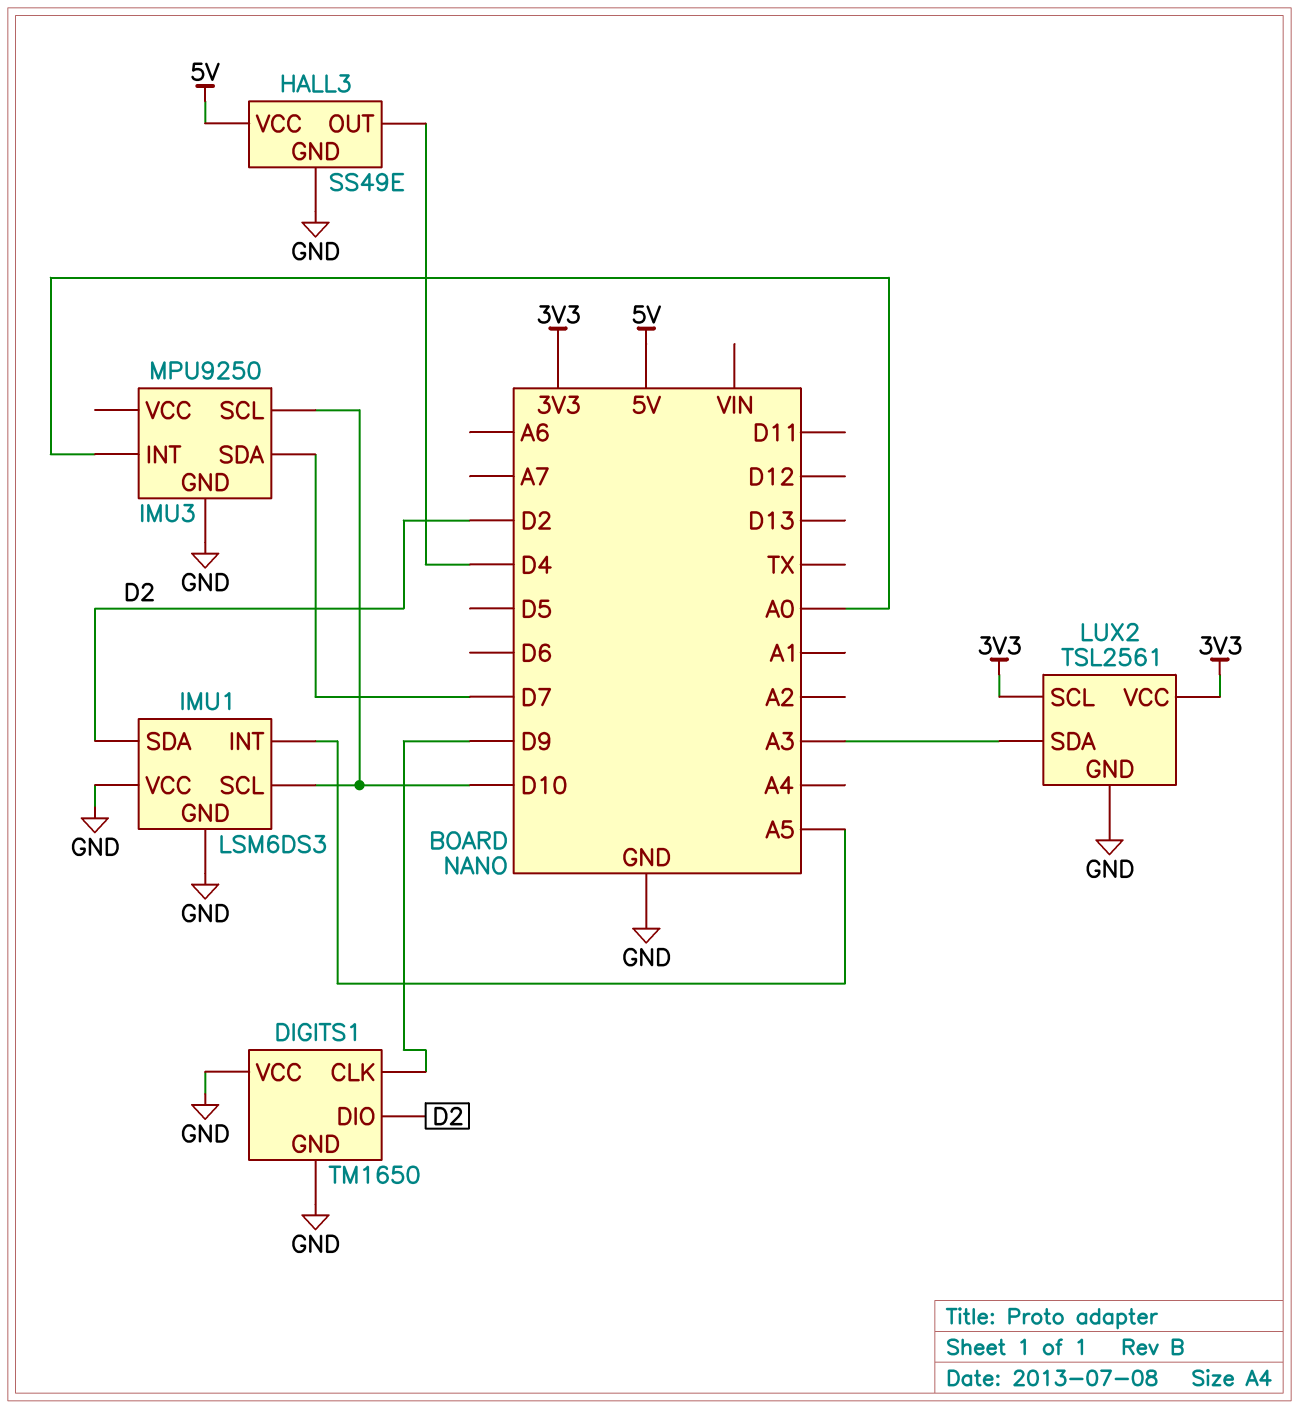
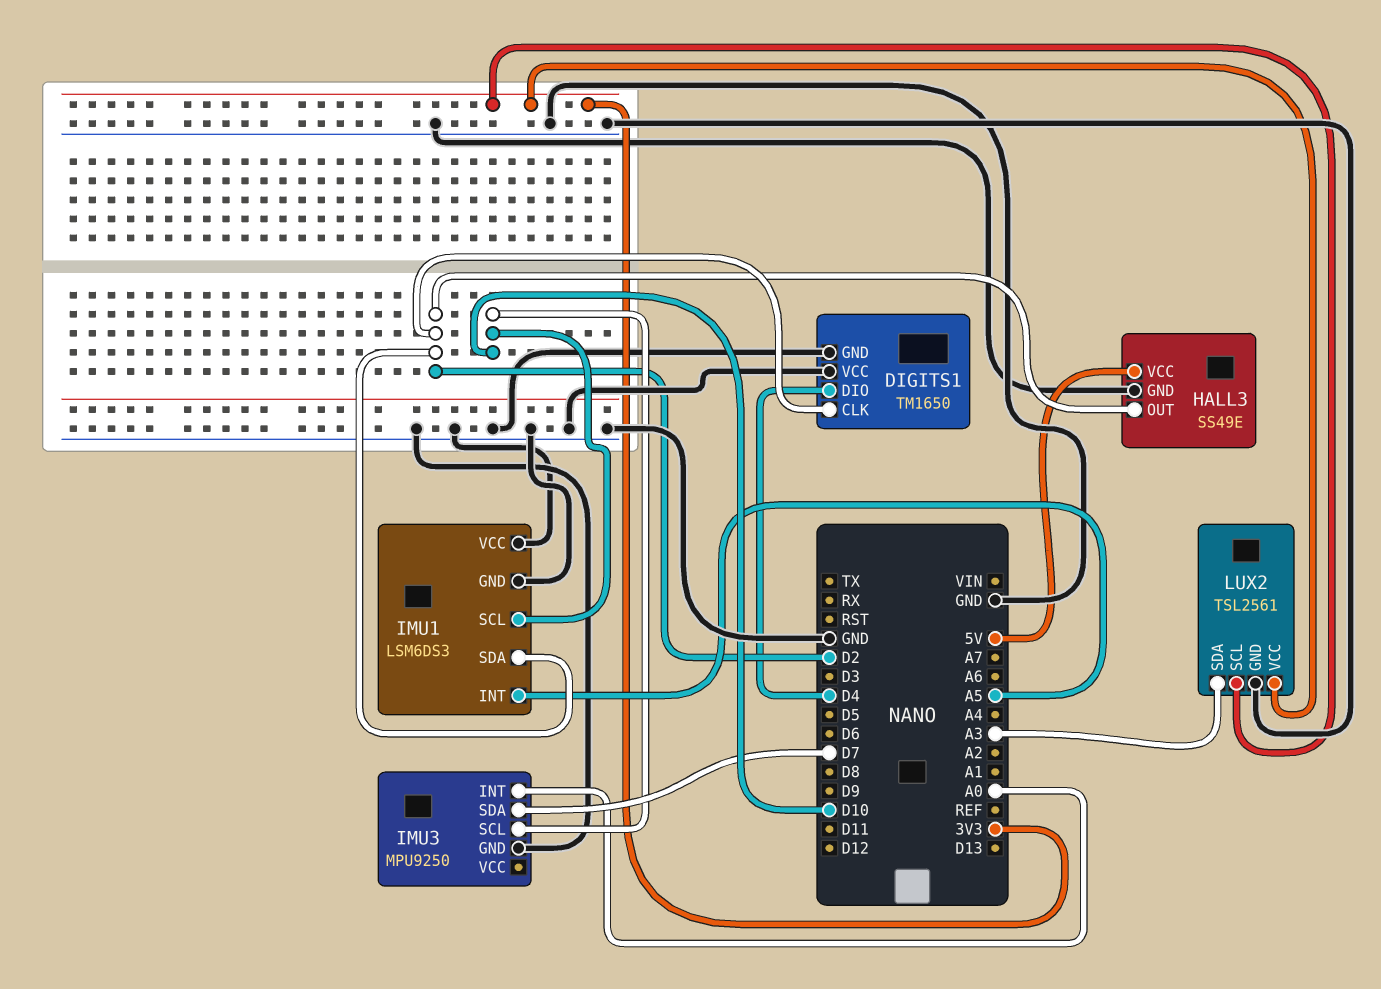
DIGITS1 pin CLK: D9 -> D2
DIGITS1 pin DIO: D2 -> D4
HALL3 pin OUT: D4 -> D2

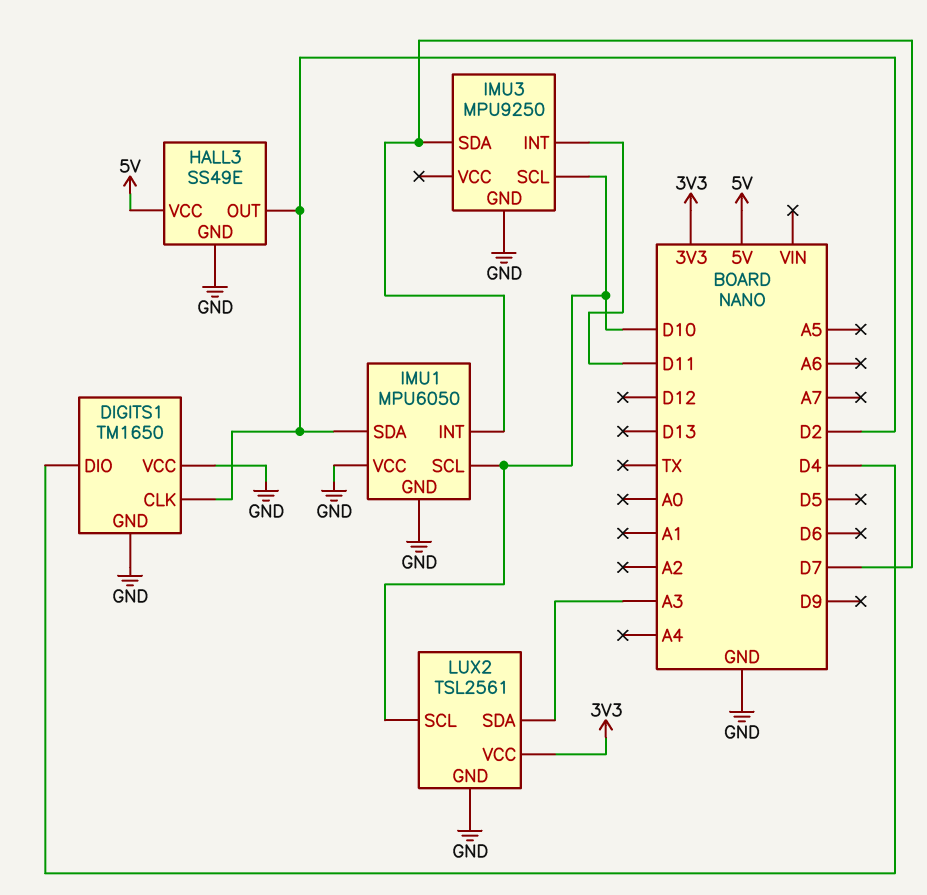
IMU1: LSM6DS3 -> MPU6050
IMU1 pin INT: A5 -> D7
IMU3 pin INT: A0 -> D11
LUX2 pin SCL: 3V3 -> D10

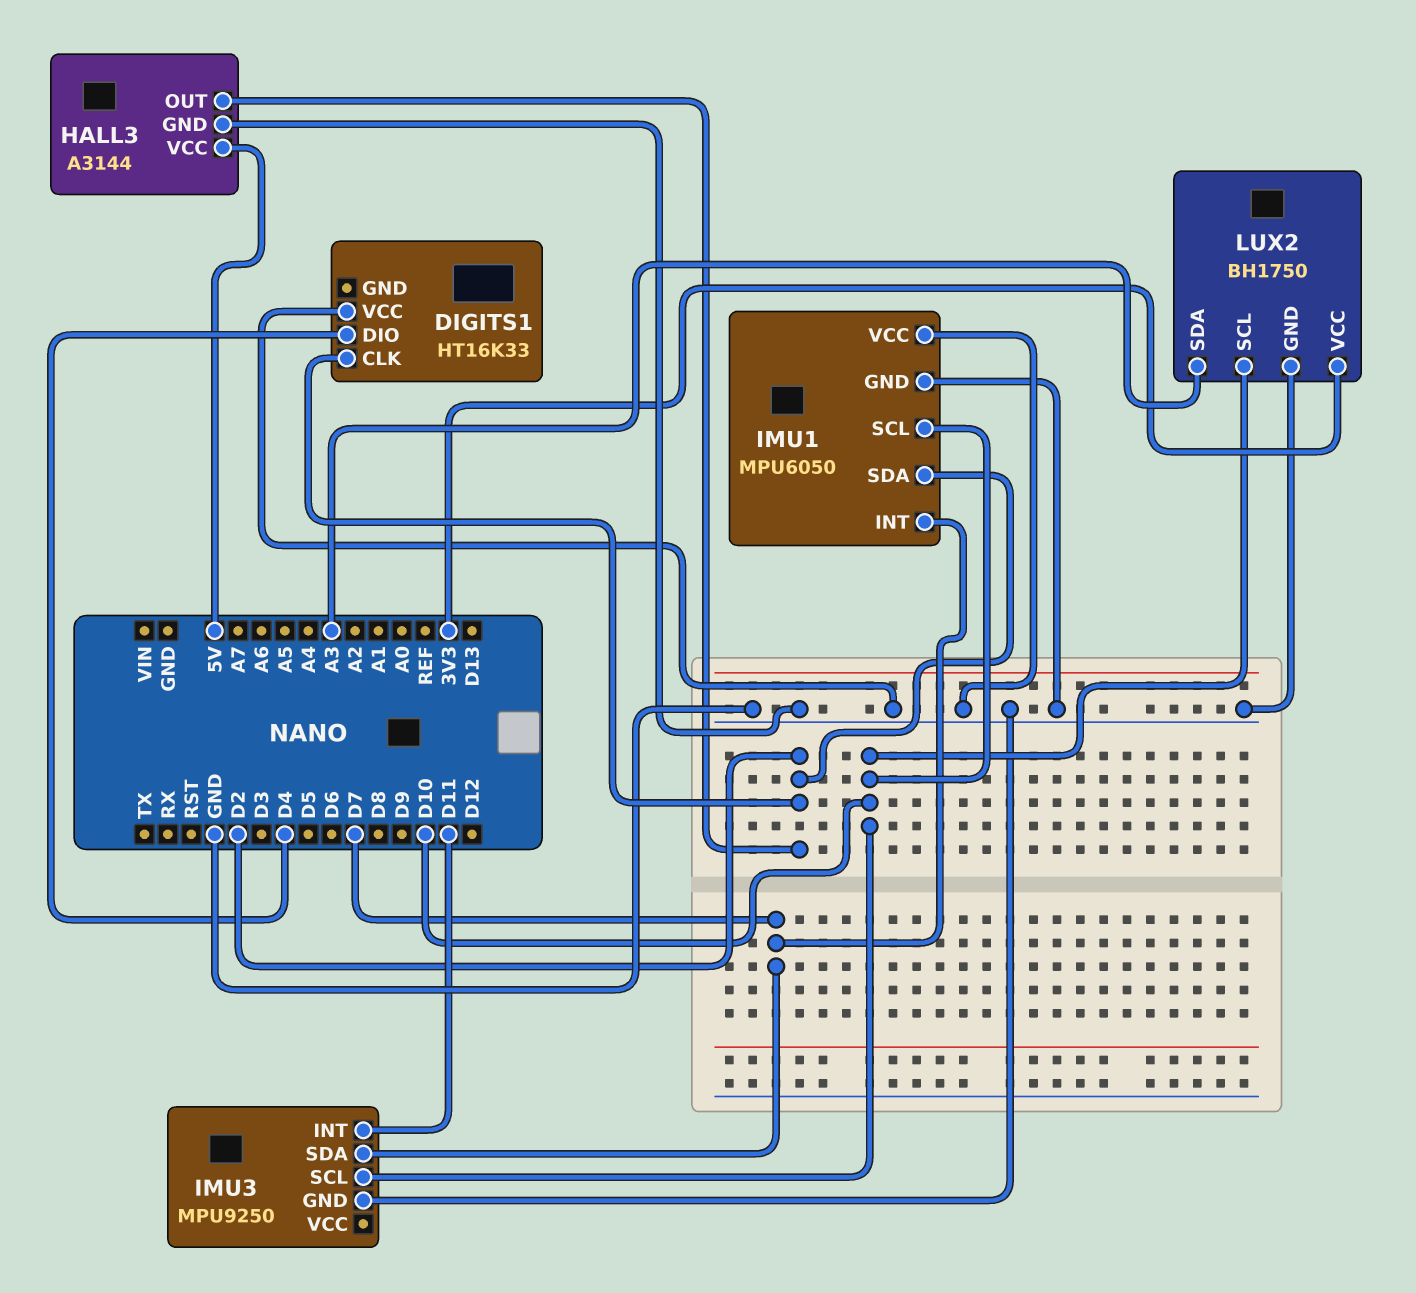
DIGITS1: TM1650 -> HT16K33
DIGITS1 pin GND: GND -> none
HALL3: SS49E -> A3144
LUX2: TSL2561 -> BH1750

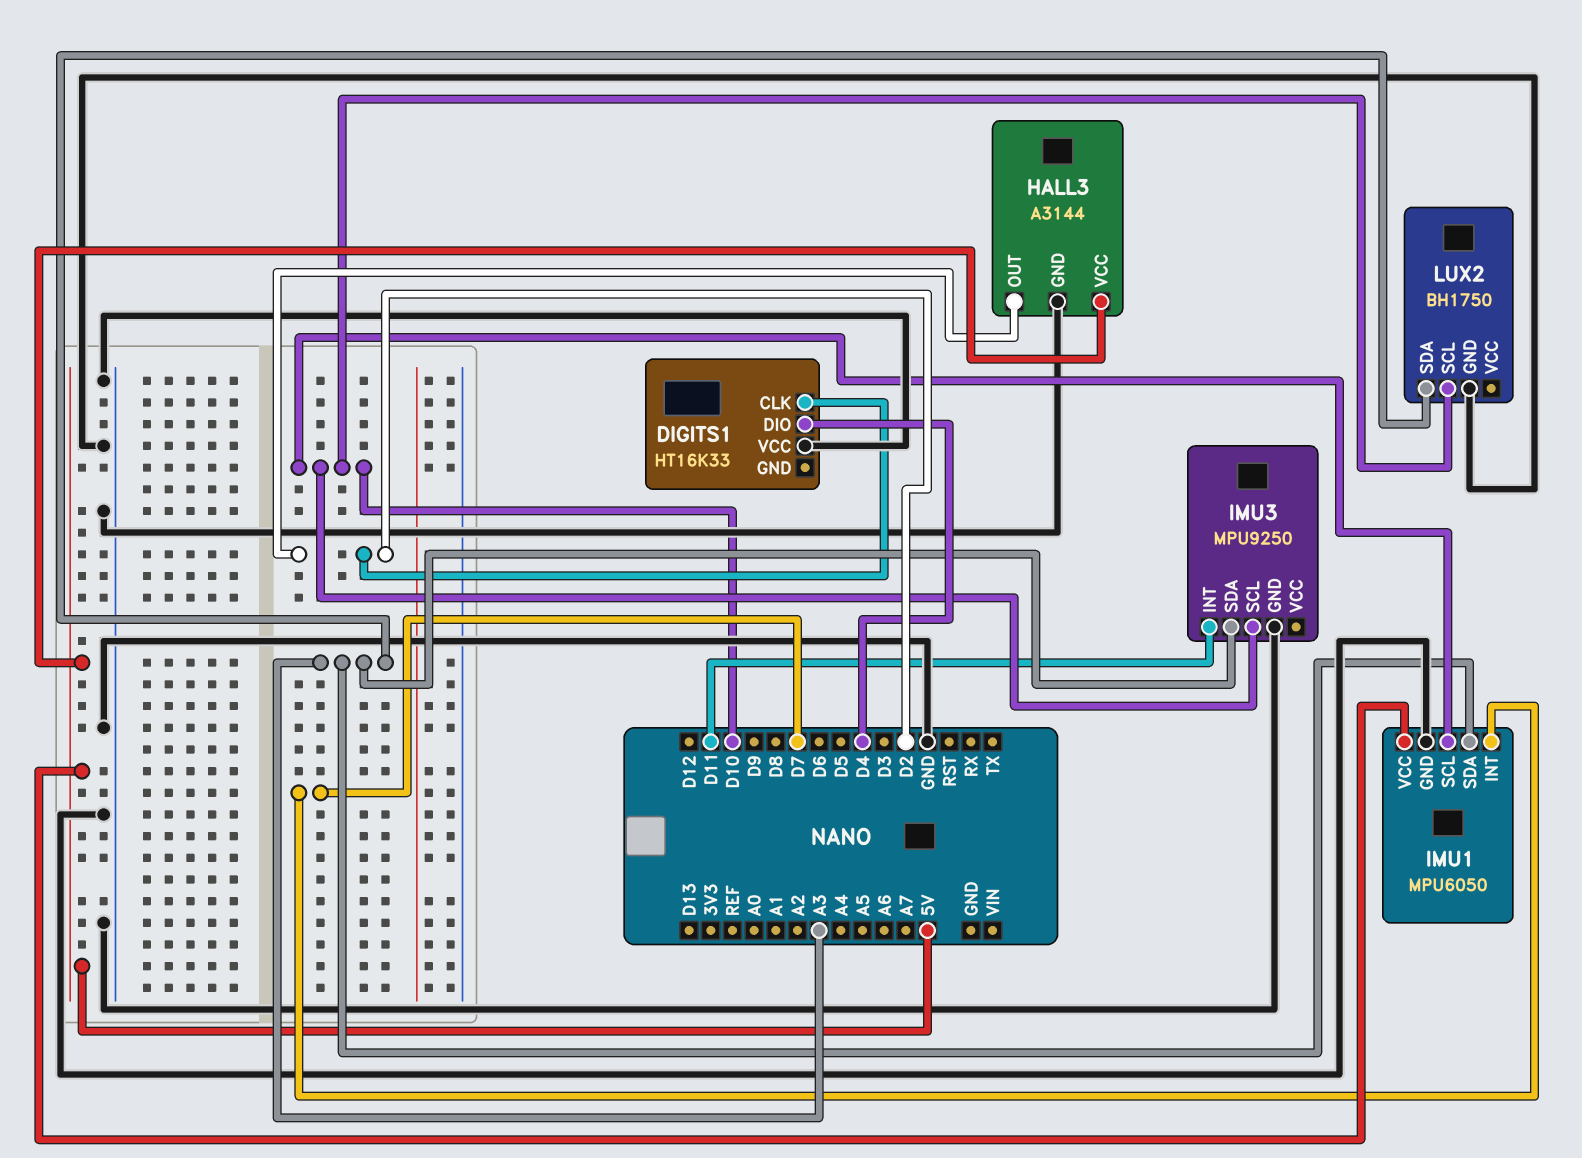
IMU1 pin SDA: D2 -> A3
IMU1 pin VCC: GND -> 5V
IMU3 pin SDA: D7 -> A3
LUX2 pin VCC: 3V3 -> none

